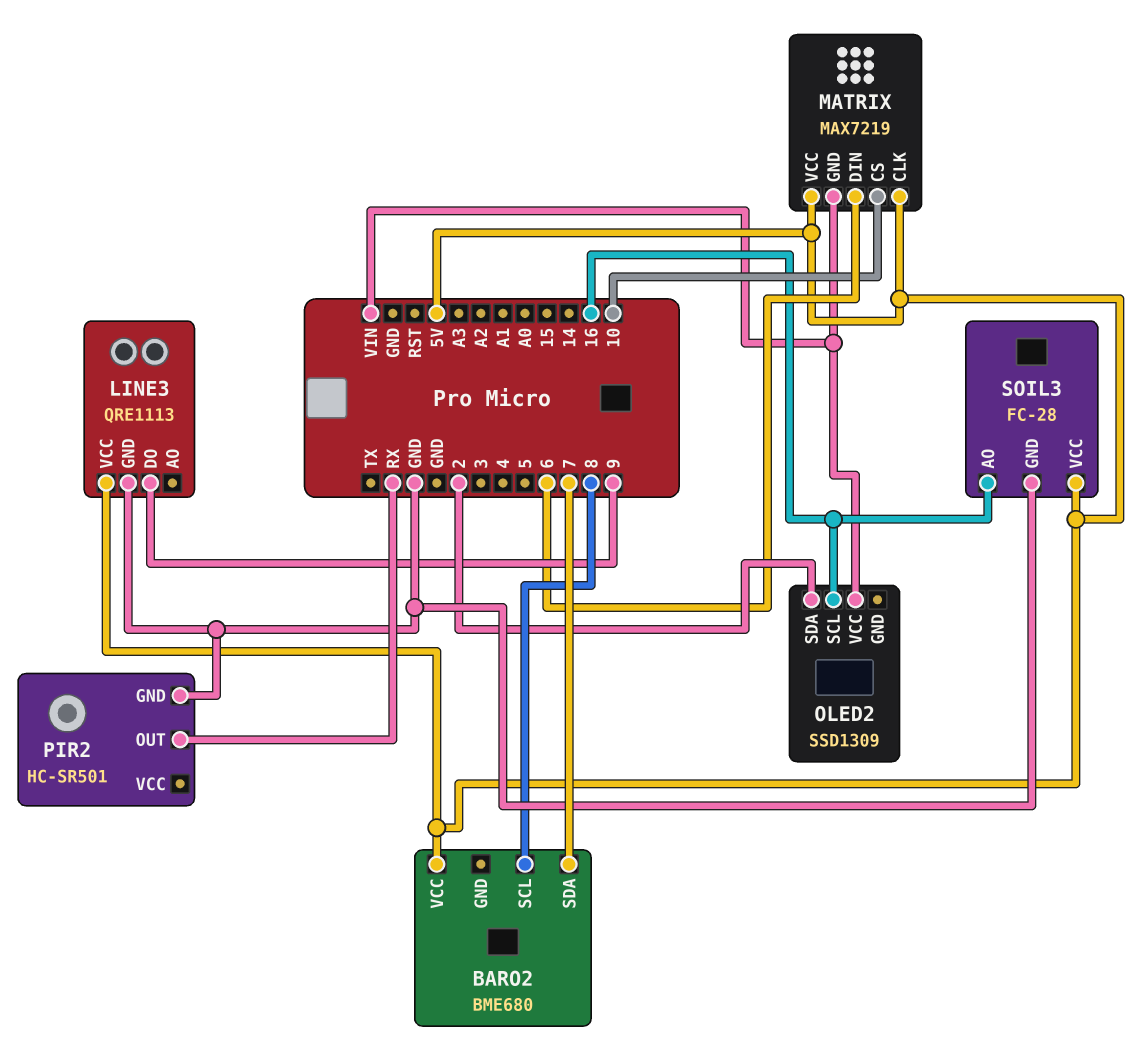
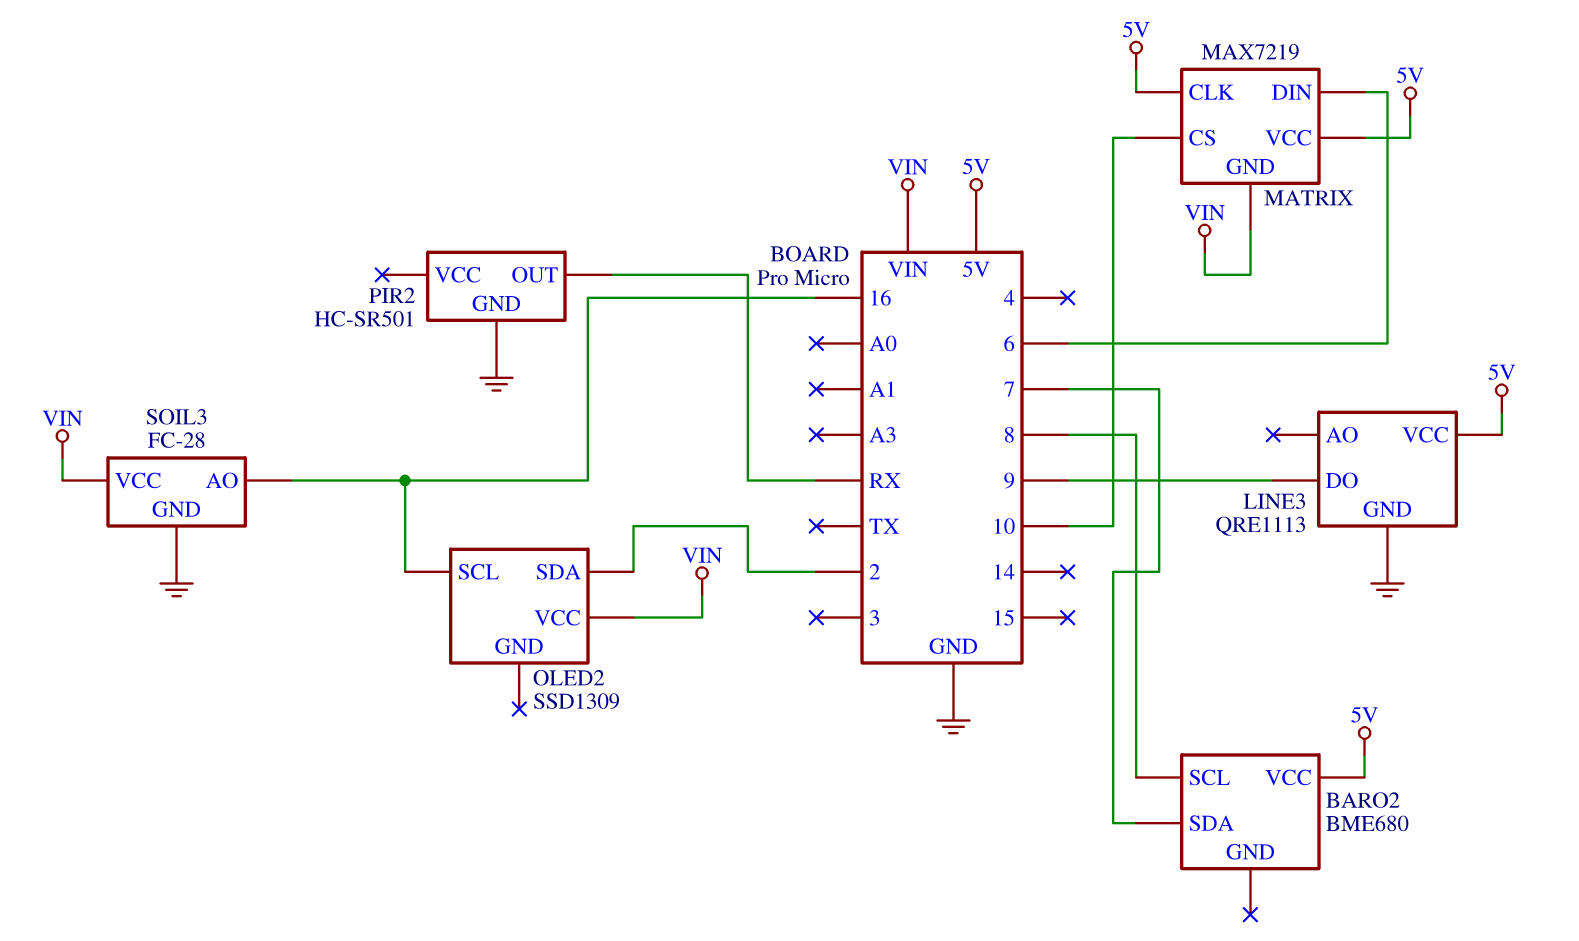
SOIL3 pin VCC: 5V -> VIN

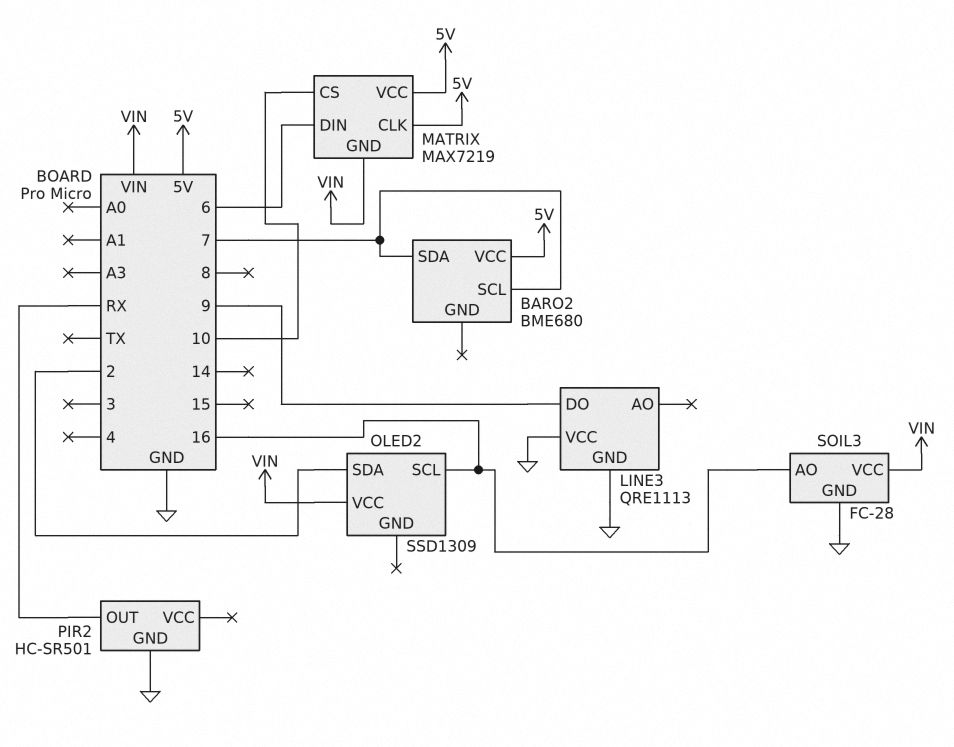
BARO2 pin SCL: 8 -> 7
LINE3 pin VCC: 5V -> GND

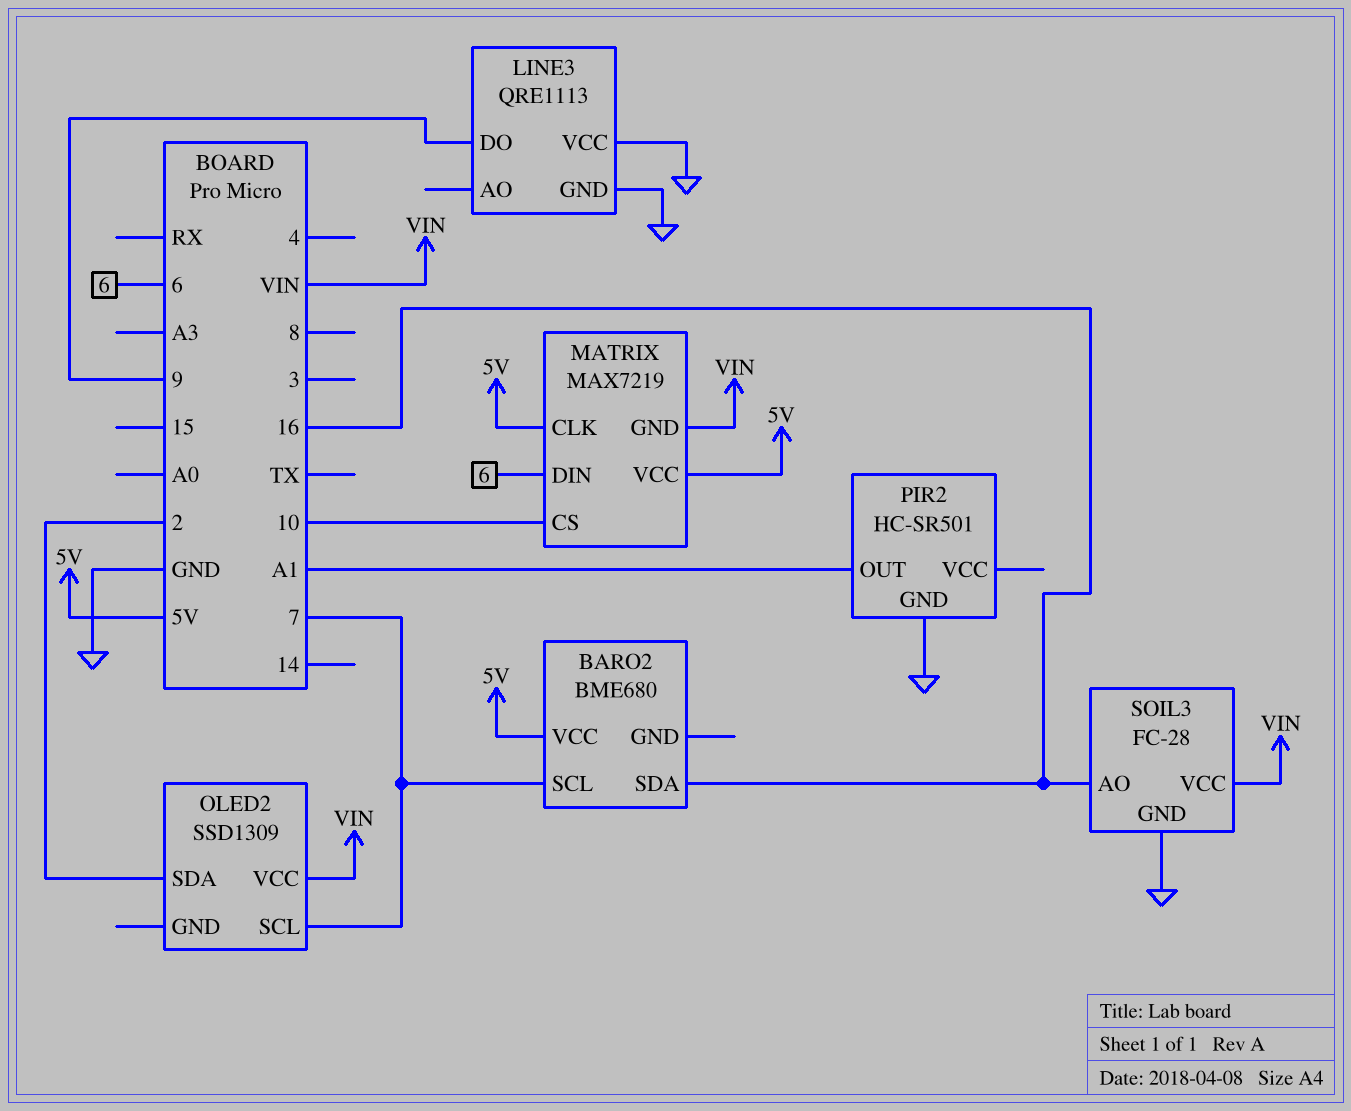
BARO2 pin SDA: 7 -> 16
OLED2 pin SCL: 16 -> 7
PIR2 pin OUT: RX -> A1

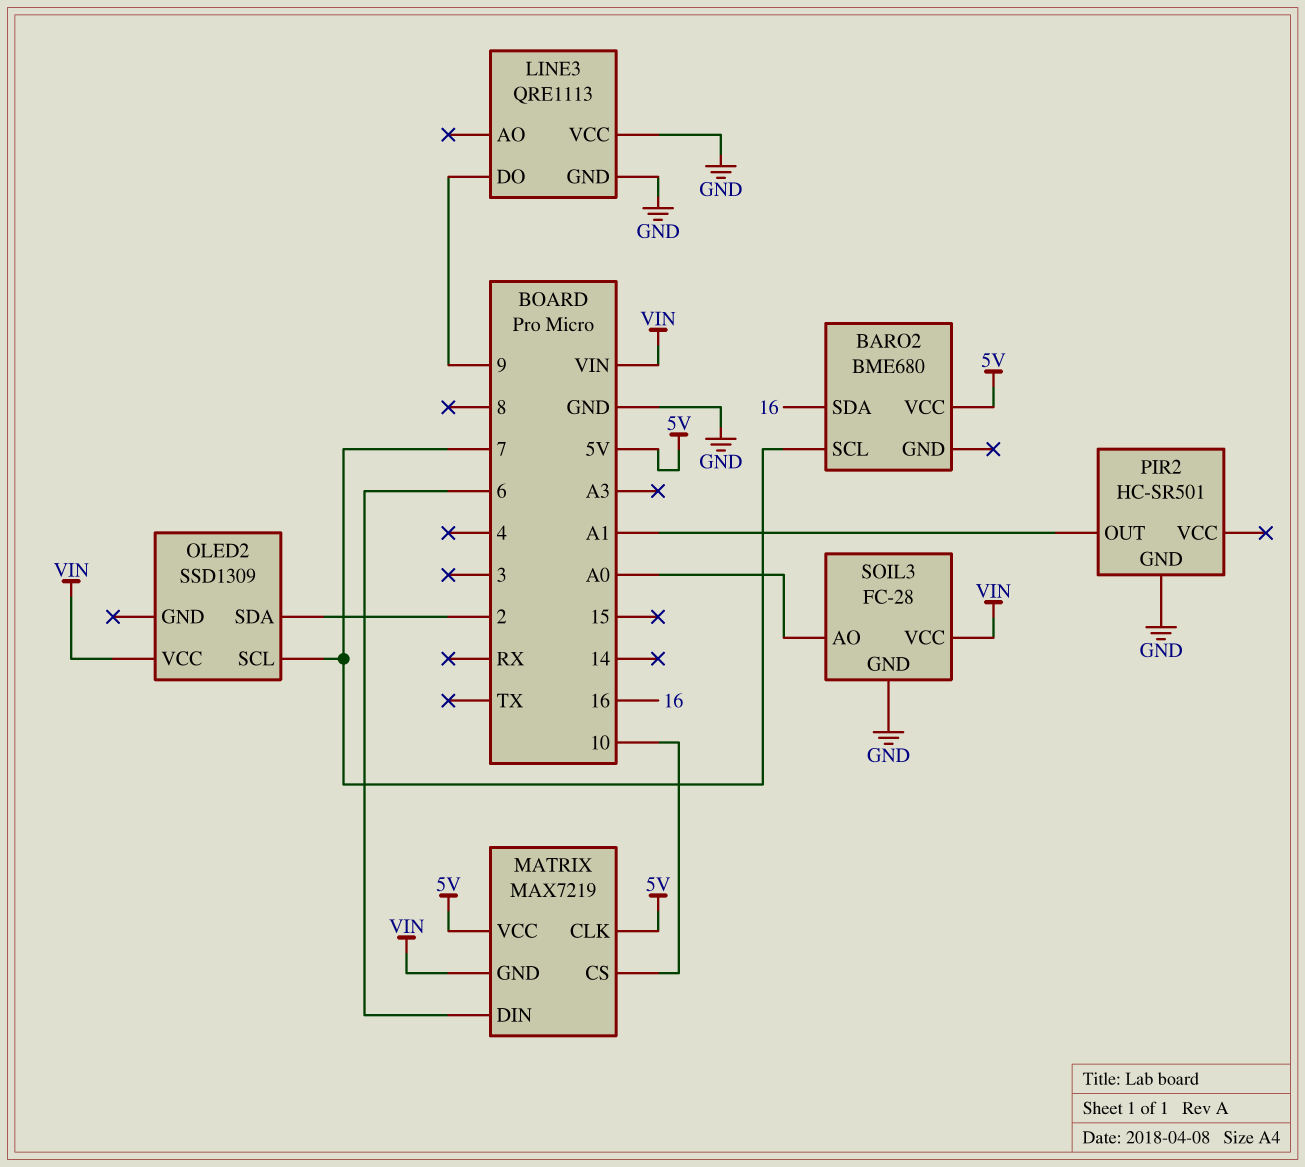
SOIL3 pin AO: 16 -> A0

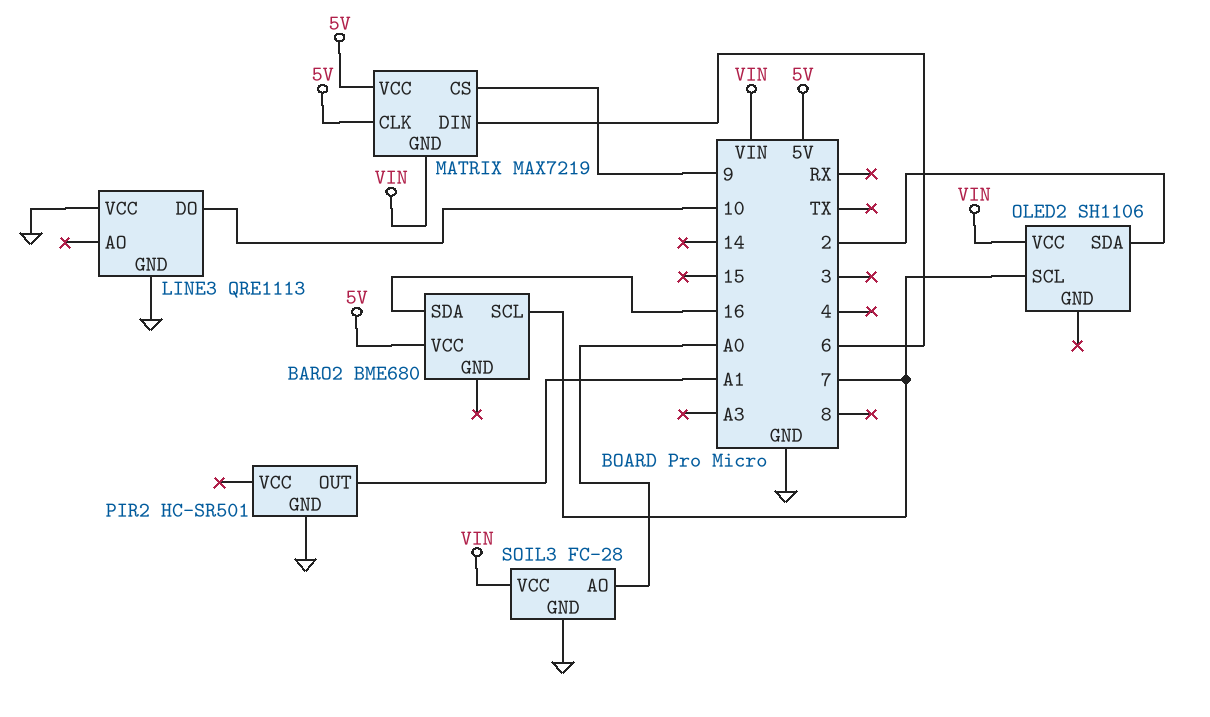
LINE3 pin DO: 9 -> 10
MATRIX pin CS: 10 -> 9
OLED2: SSD1309 -> SH1106

